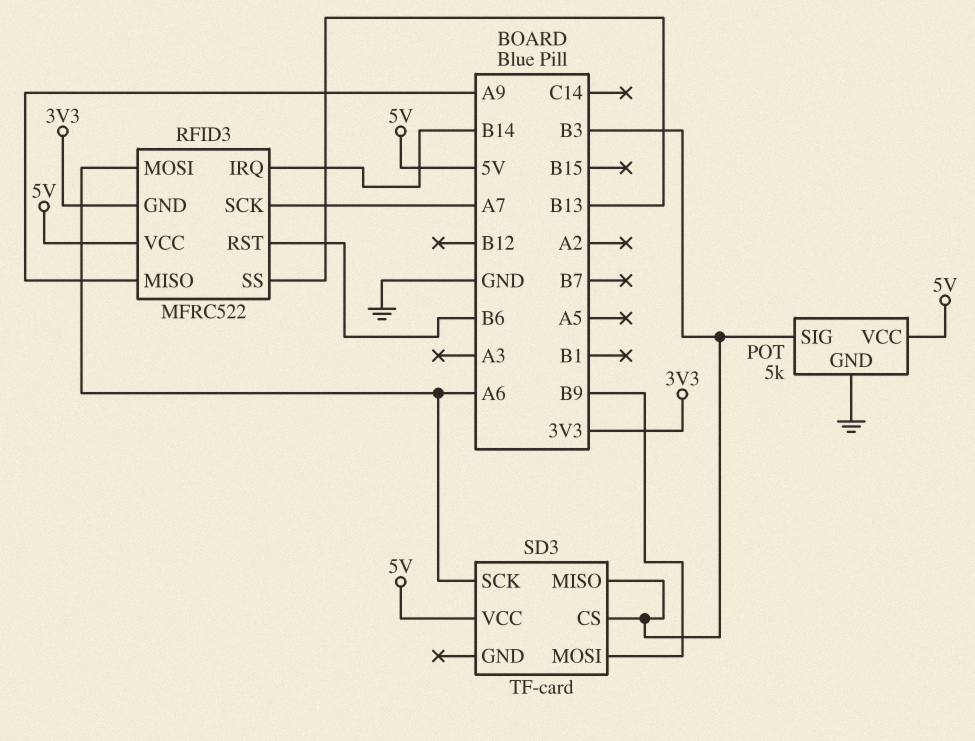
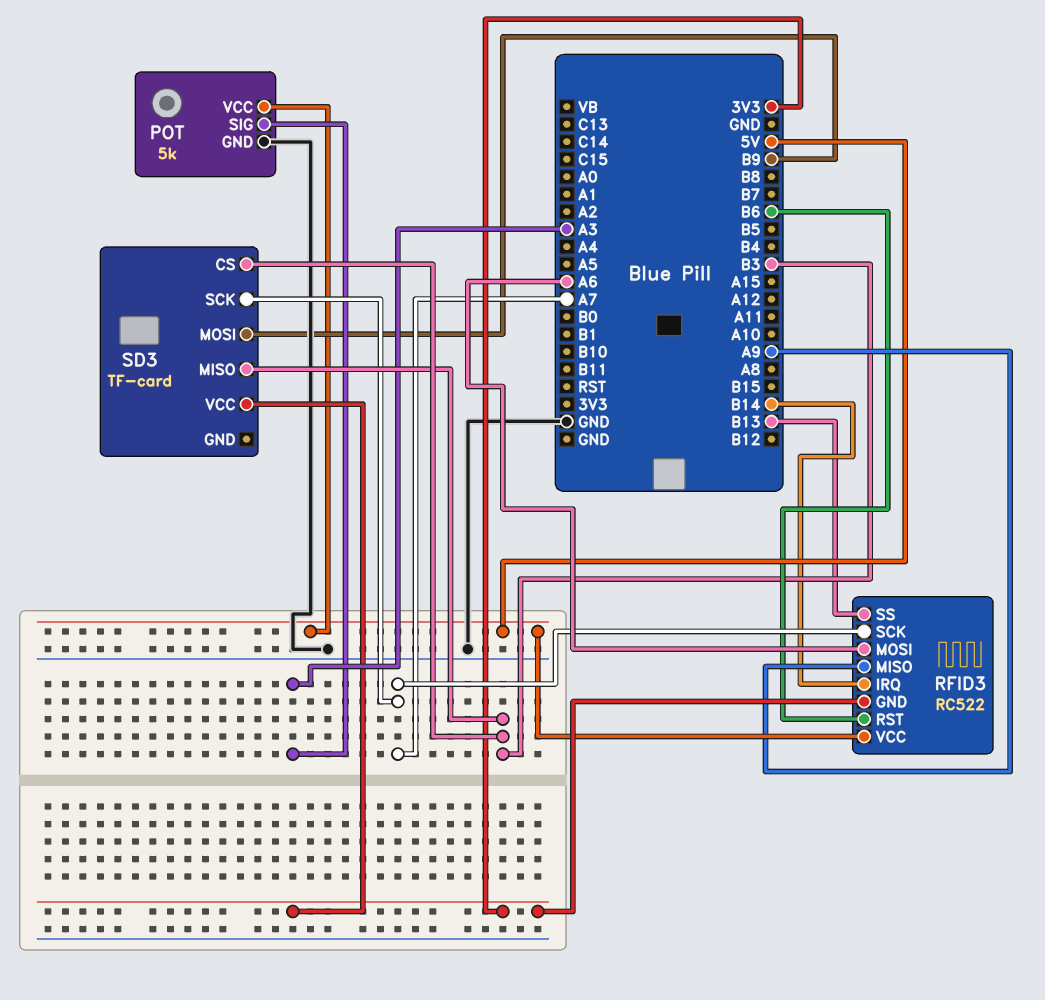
POT pin SIG: B3 -> A3
RFID3: MFRC522 -> RC522
SD3 pin SCK: A6 -> A7
SD3 pin VCC: 5V -> 3V3

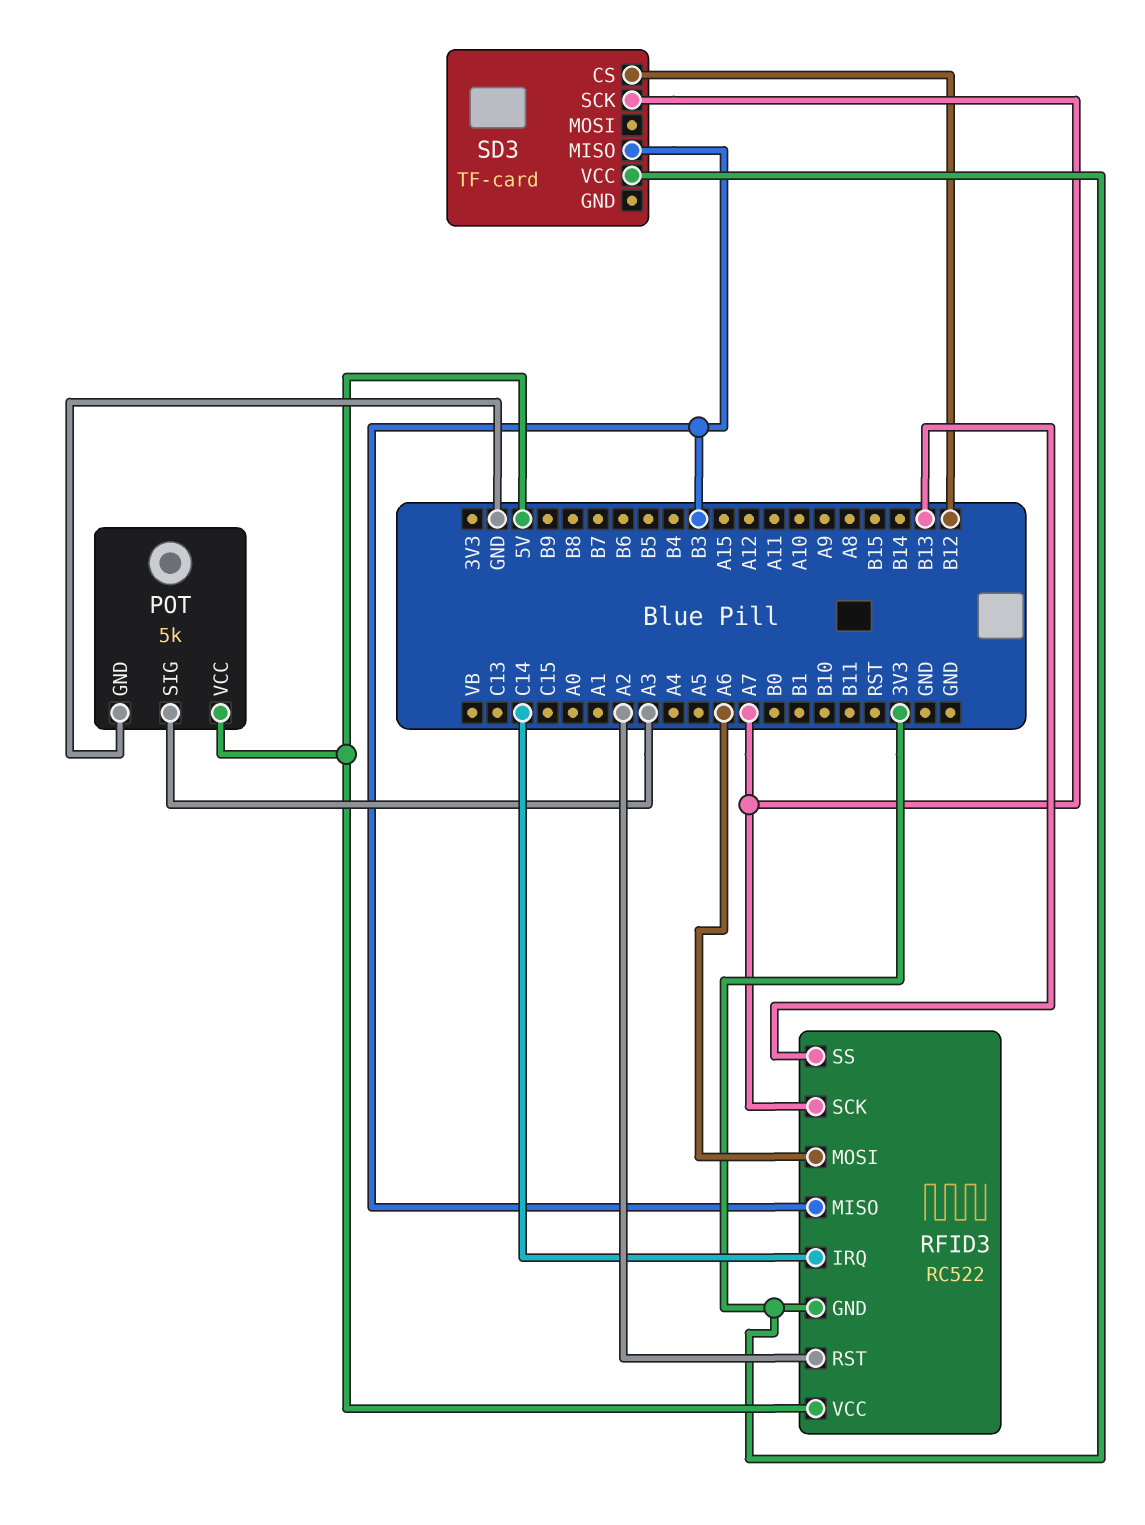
RFID3 pin IRQ: B14 -> C14
RFID3 pin MISO: A9 -> B3
RFID3 pin RST: B6 -> A2
SD3 pin CS: B3 -> B12
SD3 pin MOSI: B9 -> none

